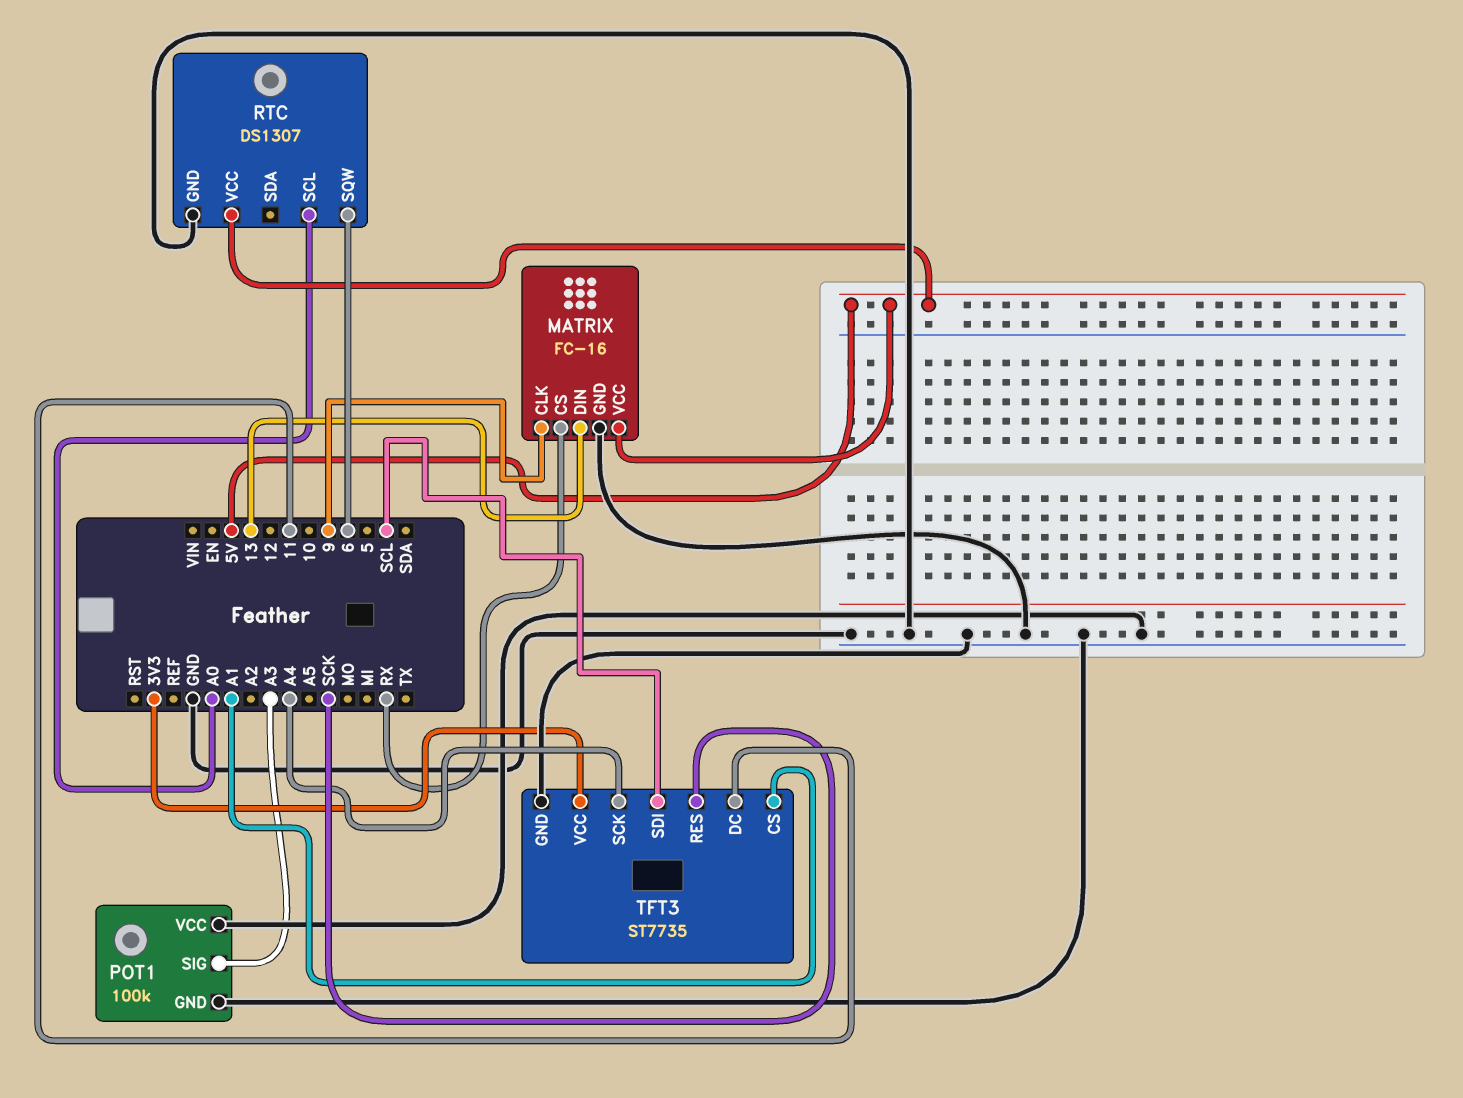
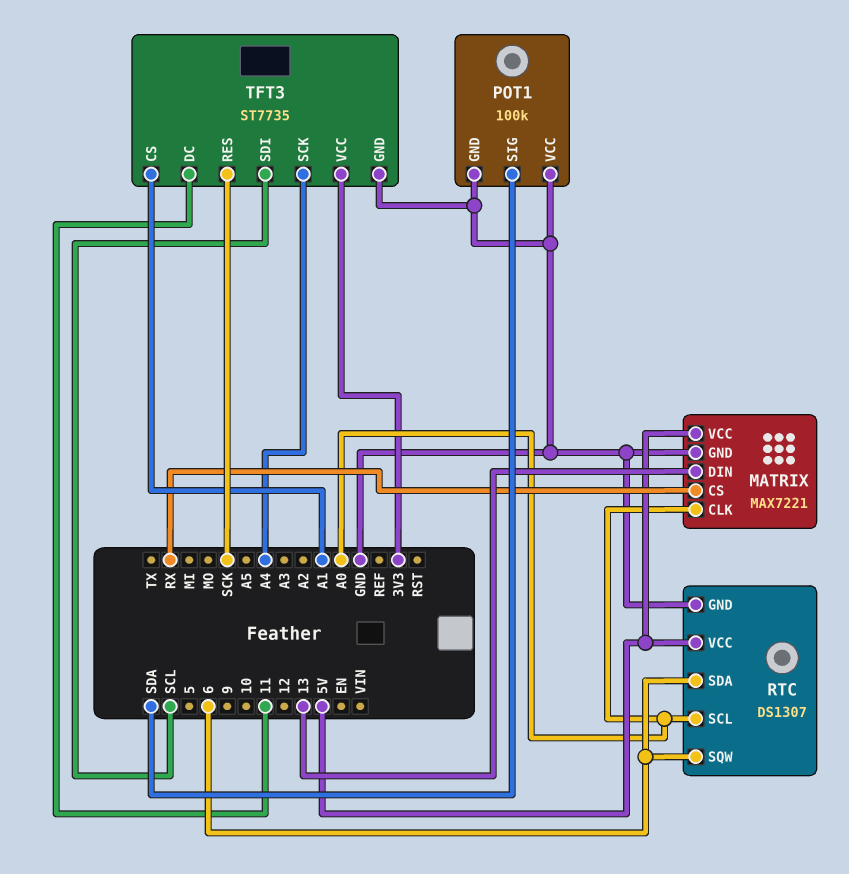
MATRIX: FC-16 -> MAX7221
MATRIX pin CLK: 9 -> A0
POT1 pin SIG: A3 -> SDA
RTC pin SDA: none -> 6

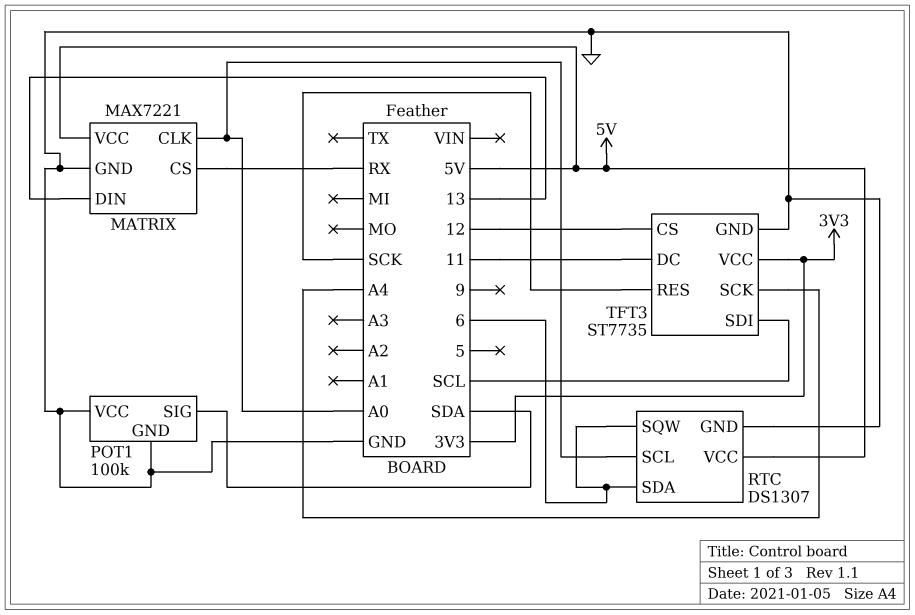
TFT3 pin CS: A1 -> 12

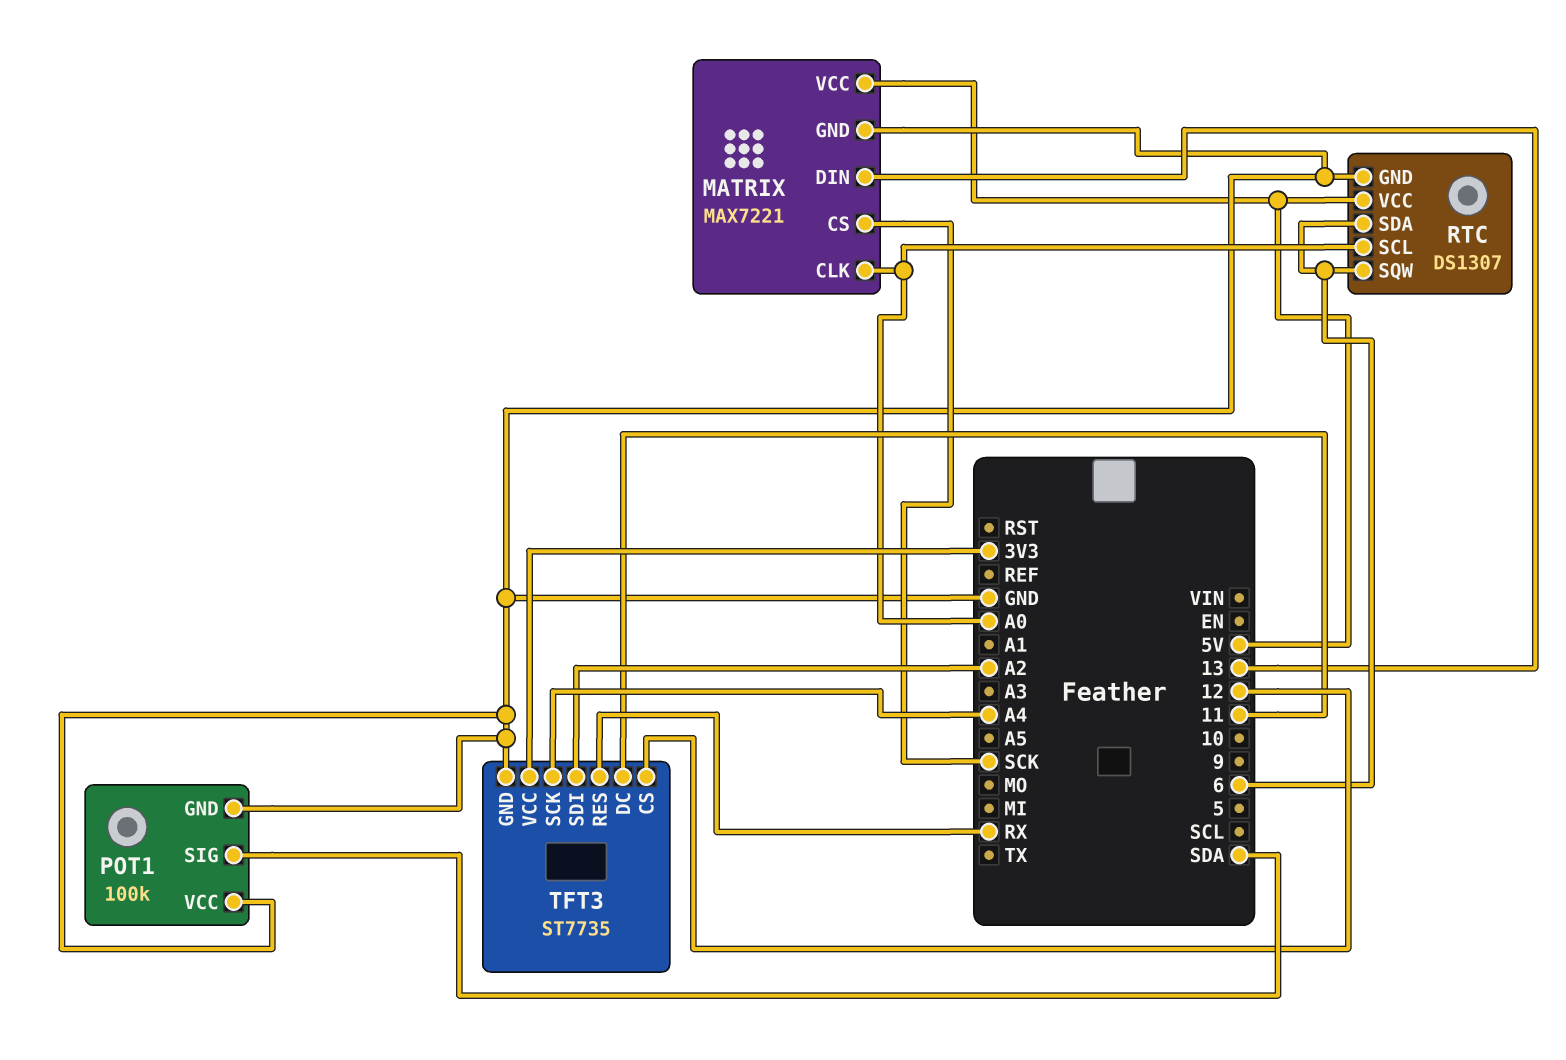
MATRIX pin CS: RX -> SCK
TFT3 pin RES: SCK -> RX
TFT3 pin SDI: SCL -> A2

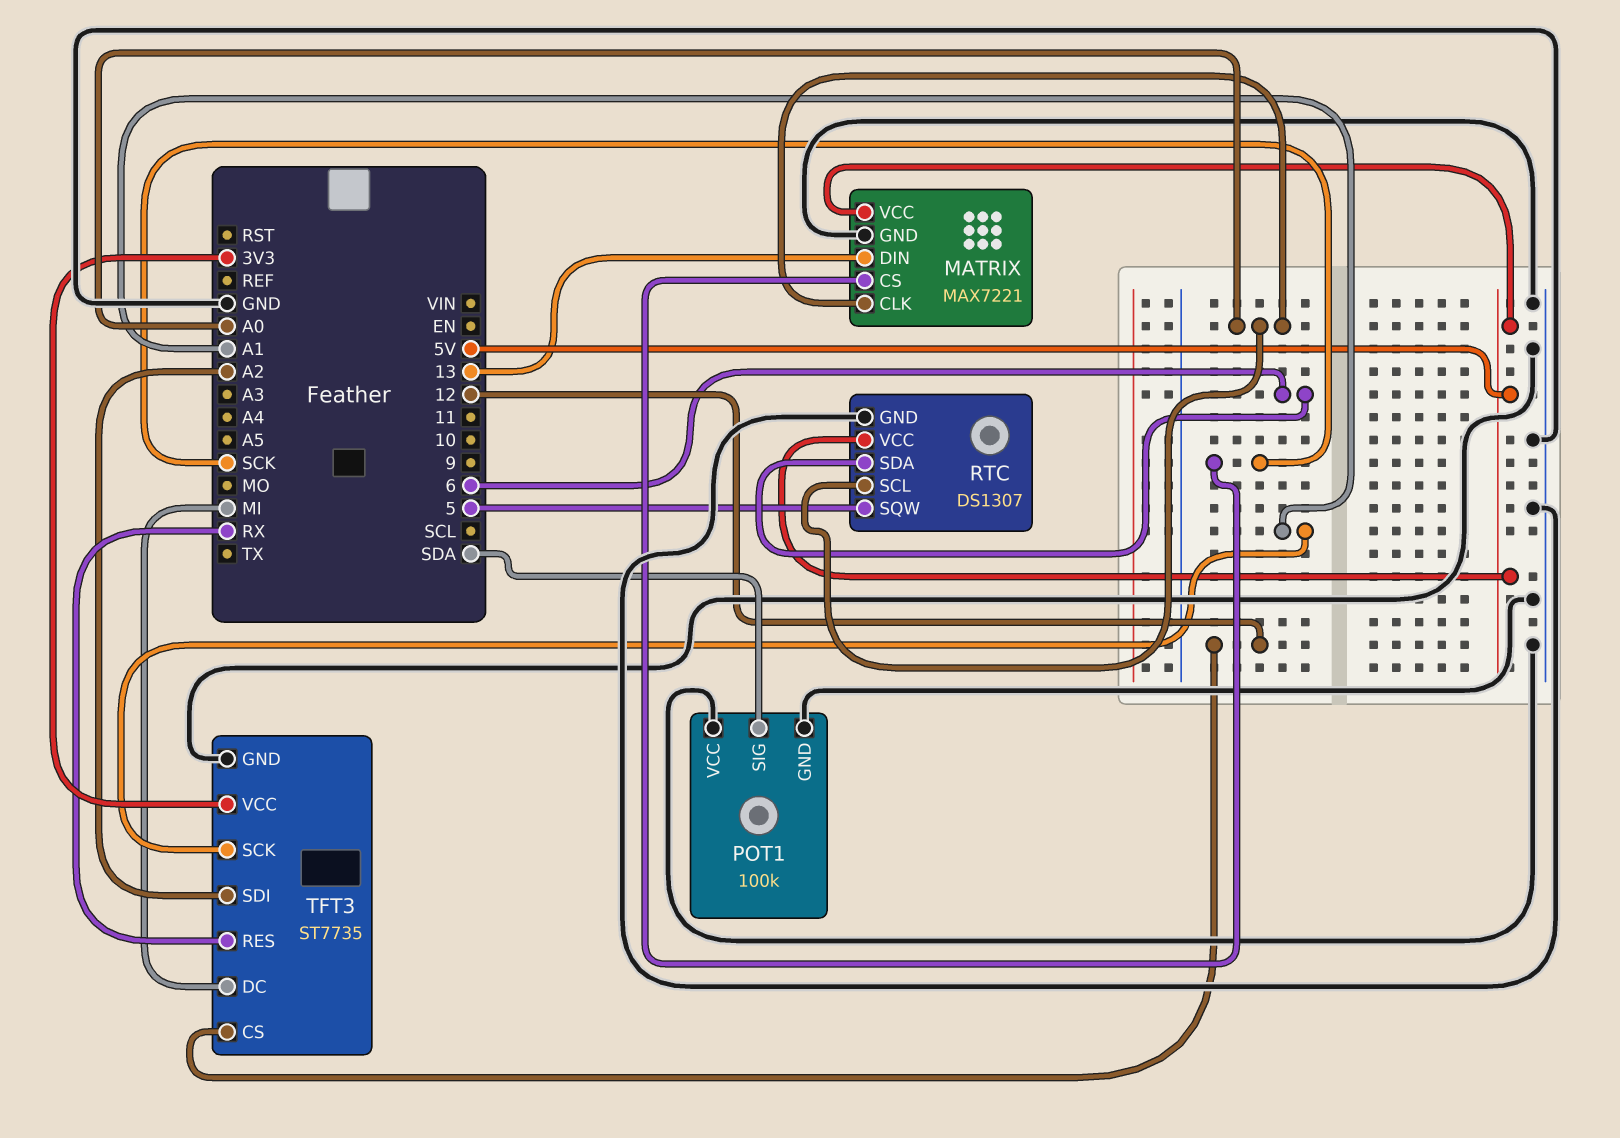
RTC pin SQW: 6 -> 5
TFT3 pin DC: 11 -> MI
TFT3 pin SCK: A4 -> A1

